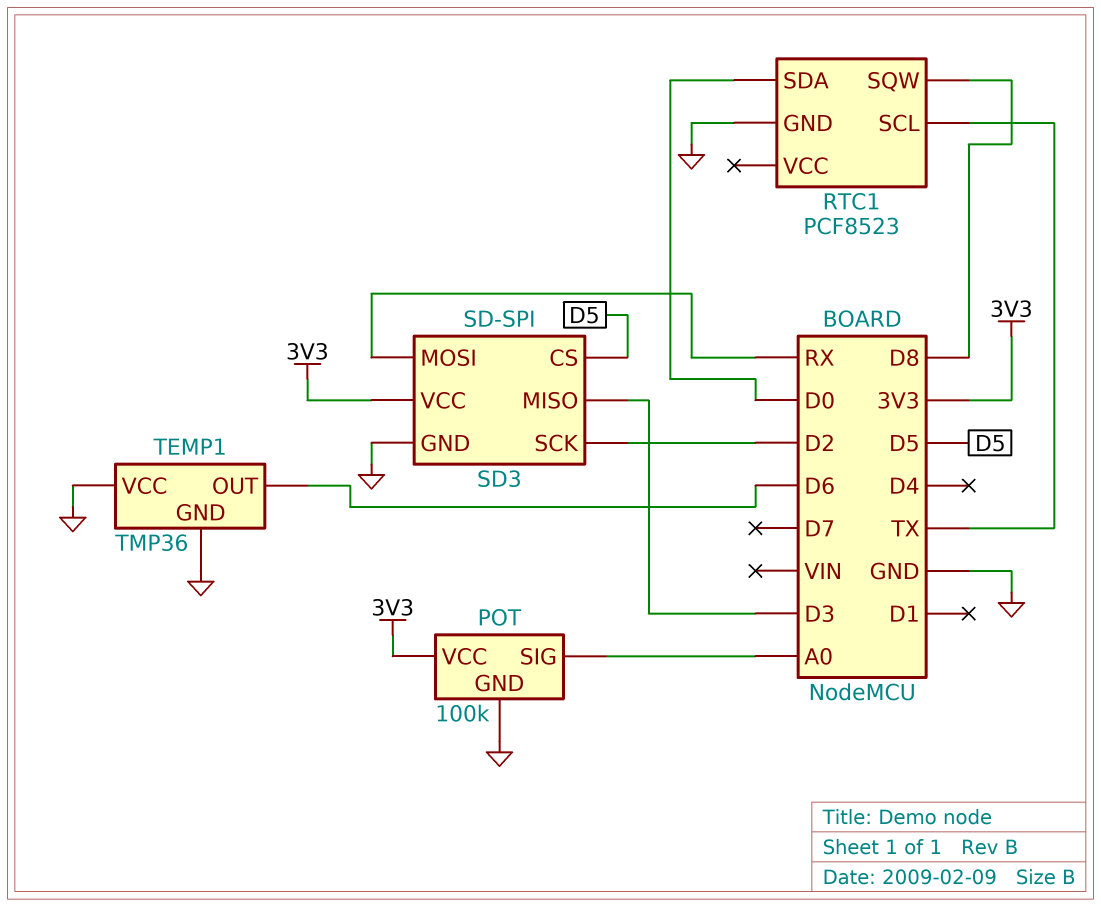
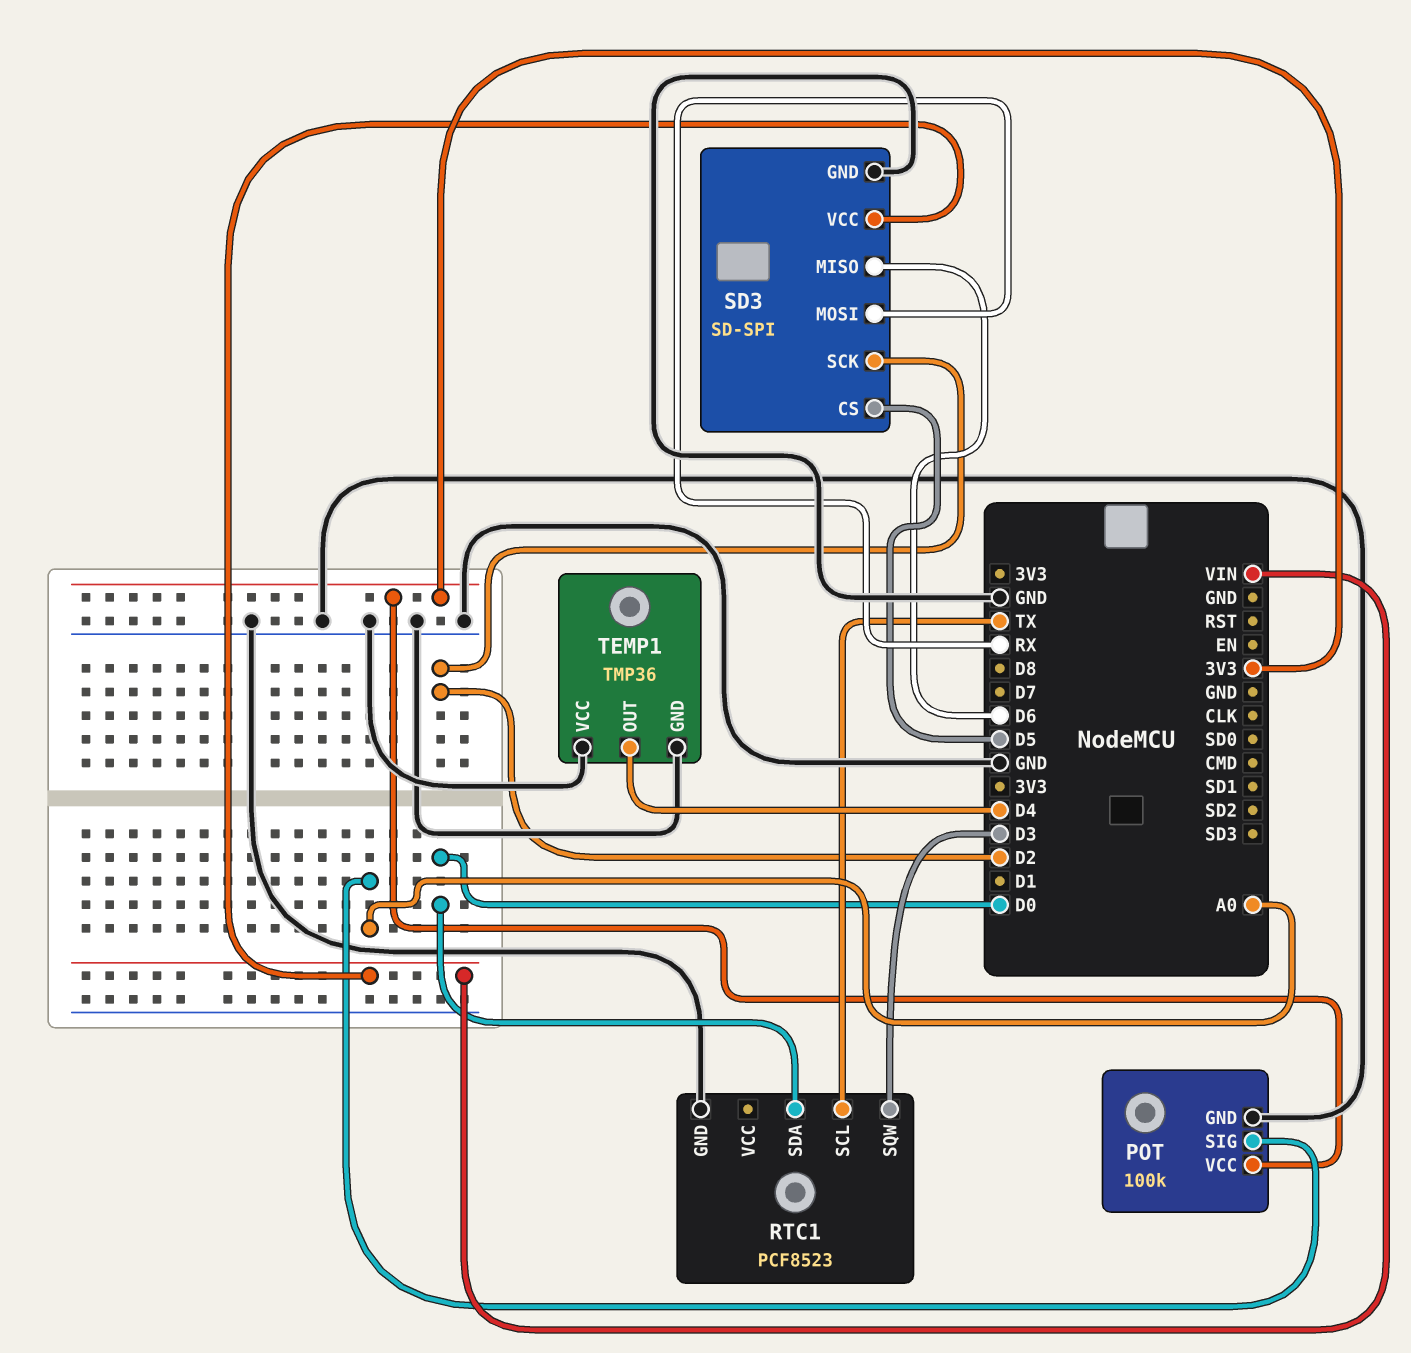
RTC1 pin SQW: D8 -> D3
SD3 pin MISO: D3 -> D6
SD3 pin VCC: 3V3 -> VIN
TEMP1 pin OUT: D6 -> D4

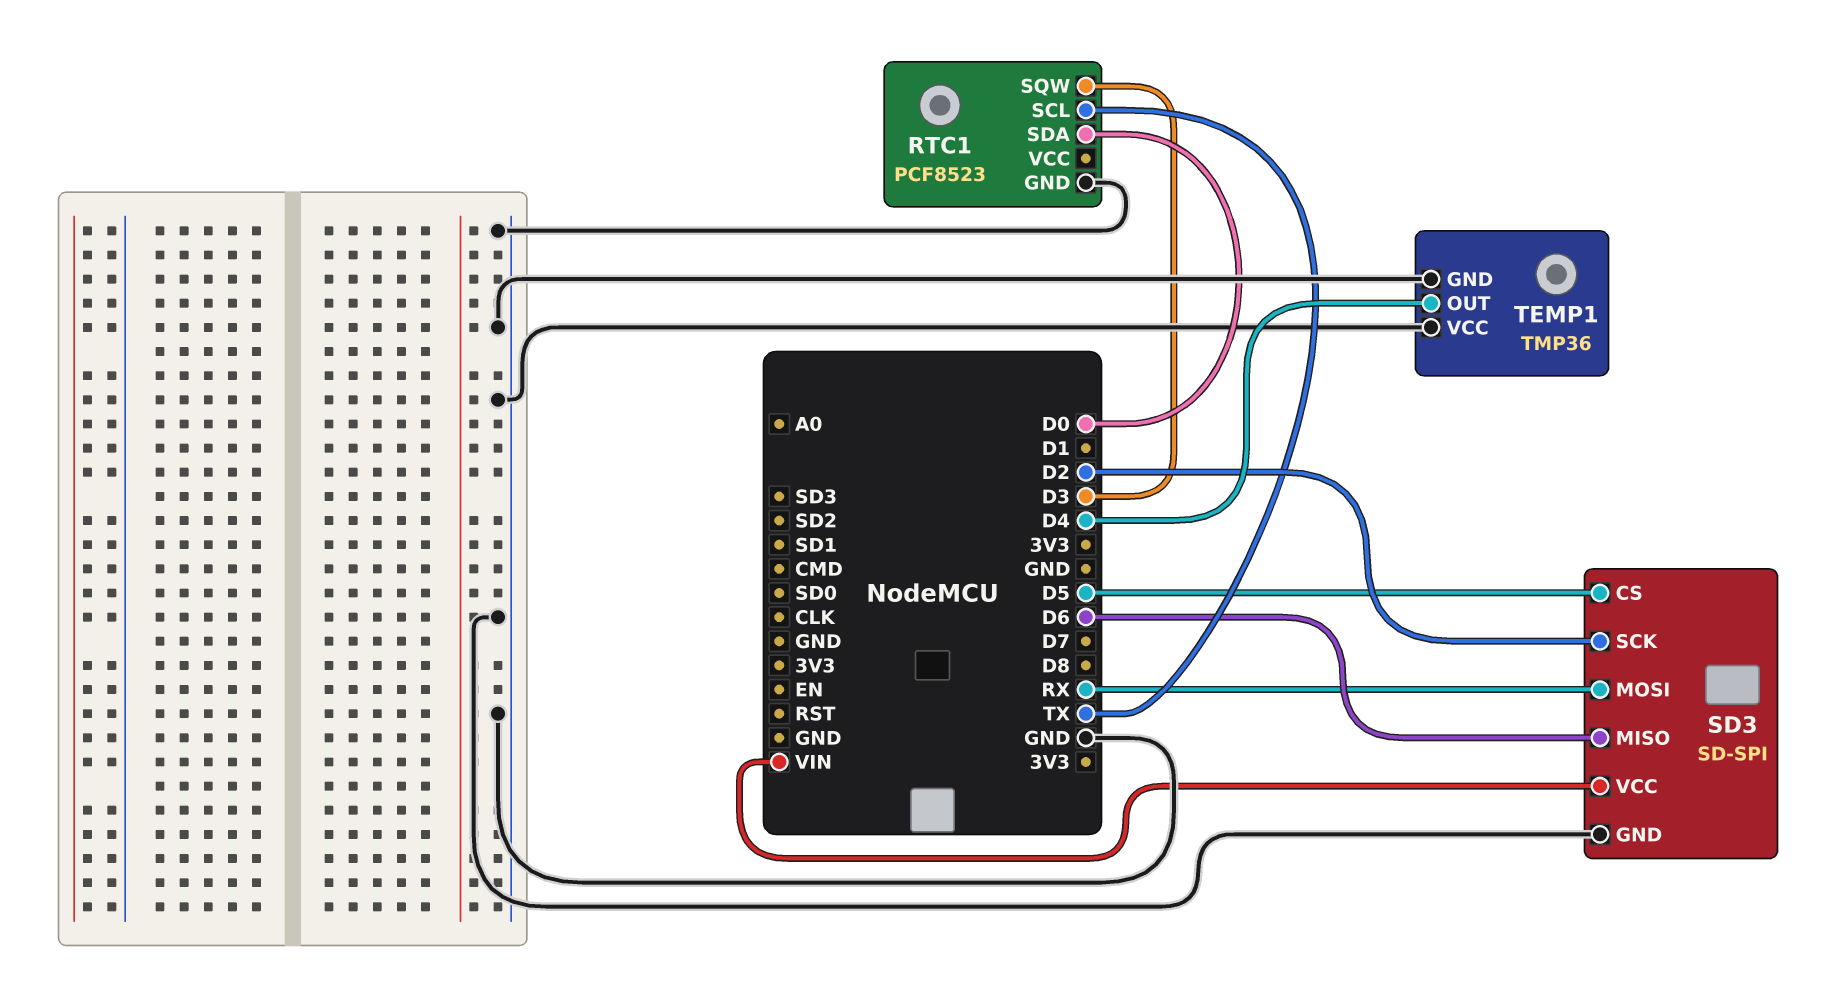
POT: 100k -> none
POT pin GND: GND -> none
POT pin SIG: A0 -> none
POT pin VCC: 3V3 -> none

